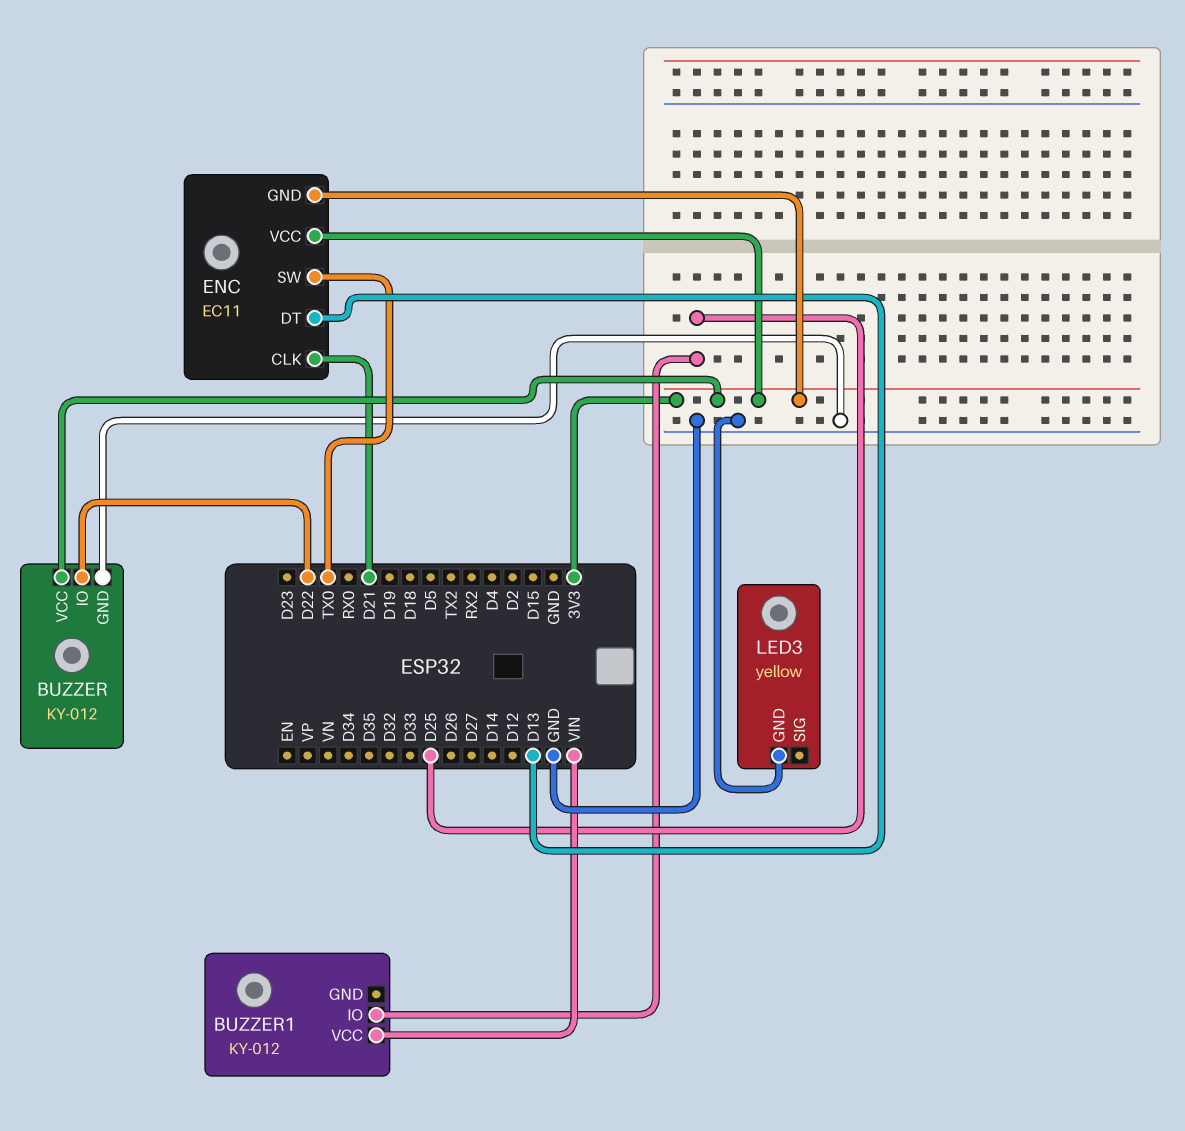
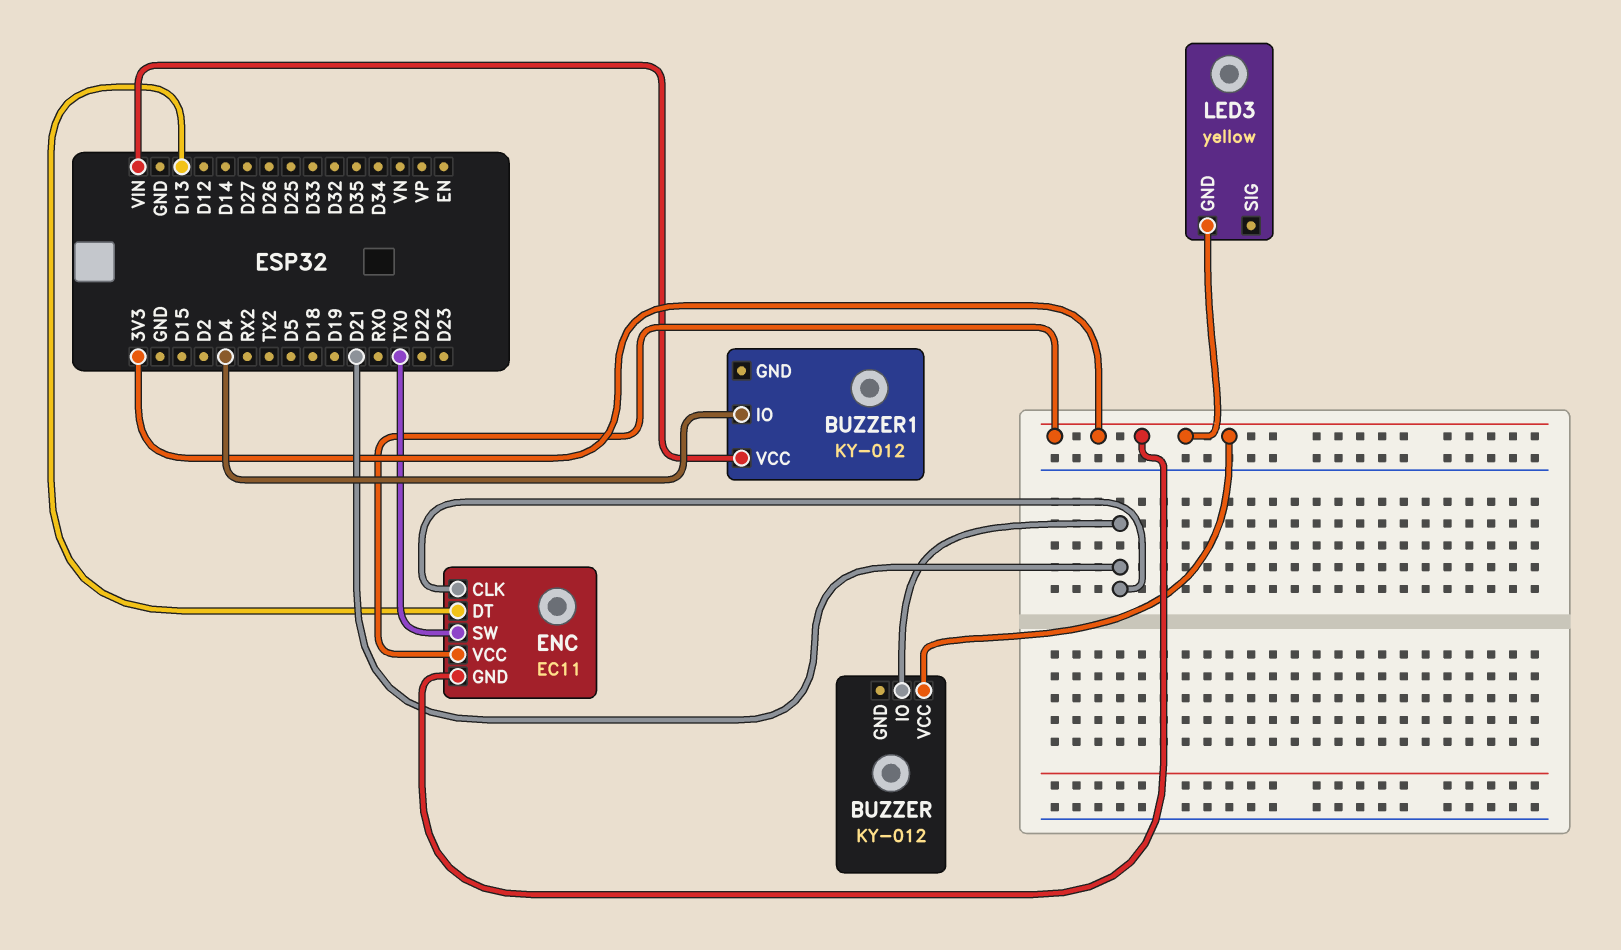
BUZZER pin GND: GND -> none
BUZZER pin IO: D22 -> D21
BUZZER1 pin IO: D25 -> D4
LED3 pin GND: GND -> 3V3

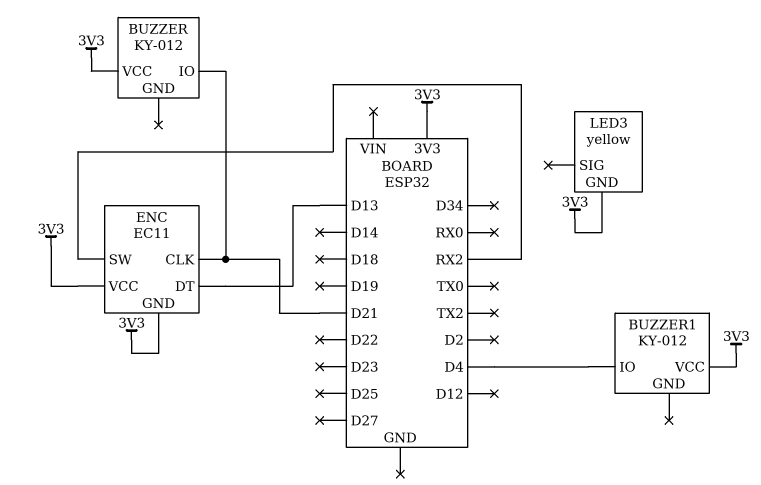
BUZZER1 pin VCC: VIN -> 3V3
ENC pin SW: TX0 -> RX2

